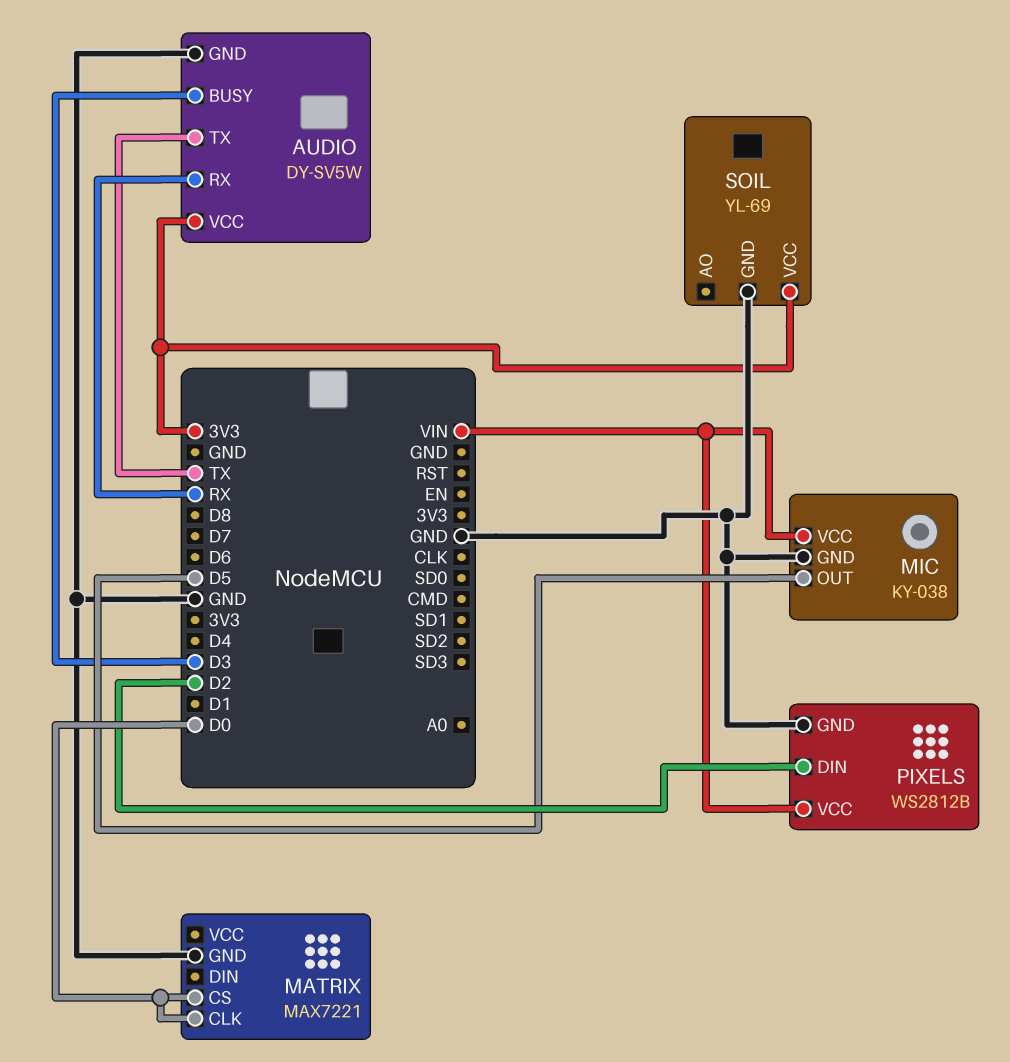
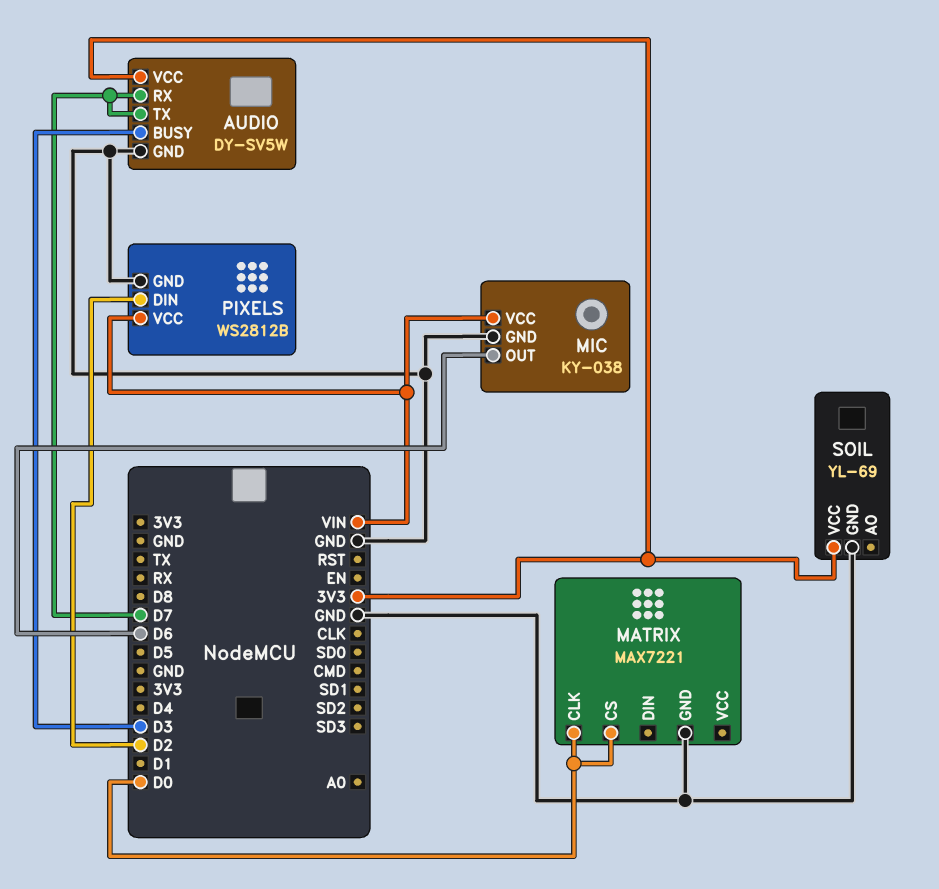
AUDIO pin RX: RX -> D7
AUDIO pin TX: TX -> D7
MIC pin OUT: D5 -> D6

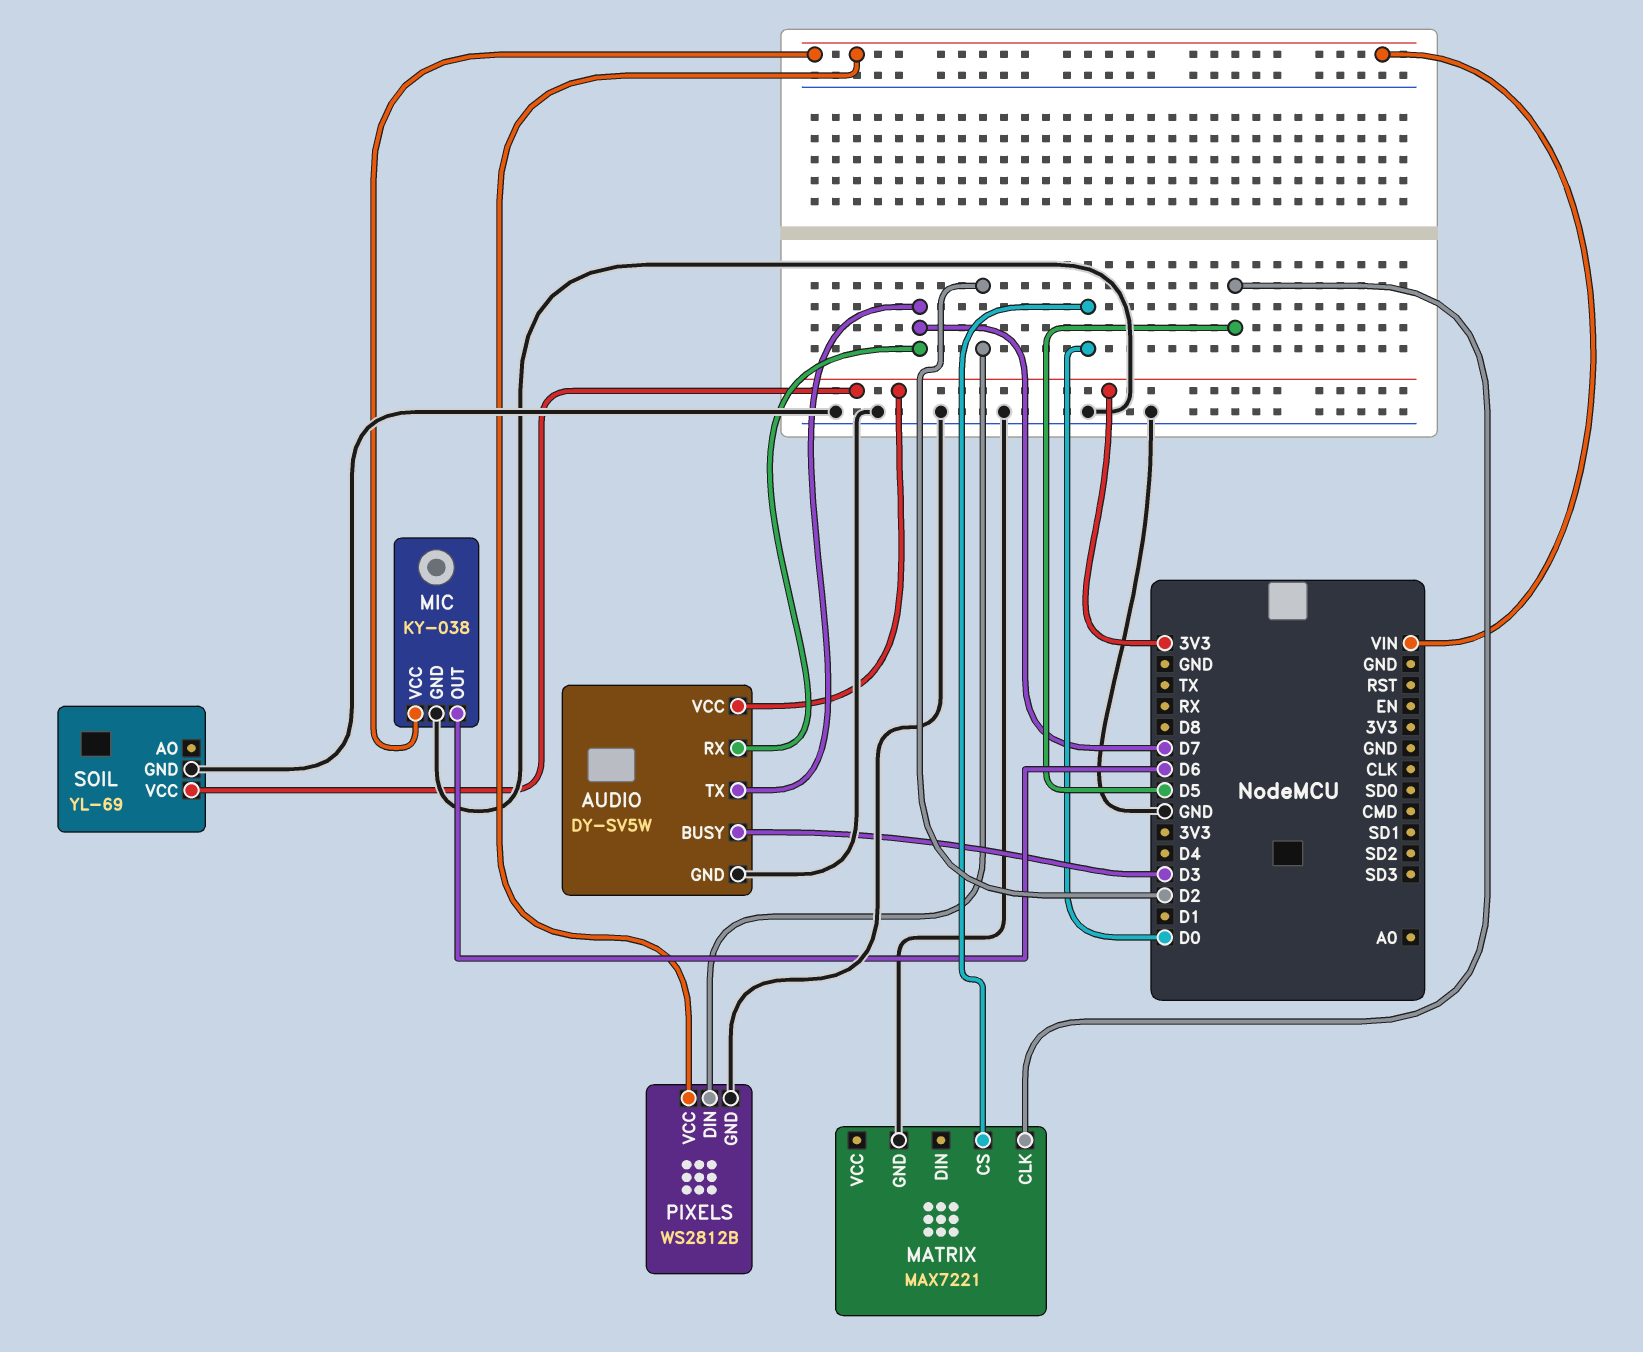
MATRIX pin CLK: D0 -> D5

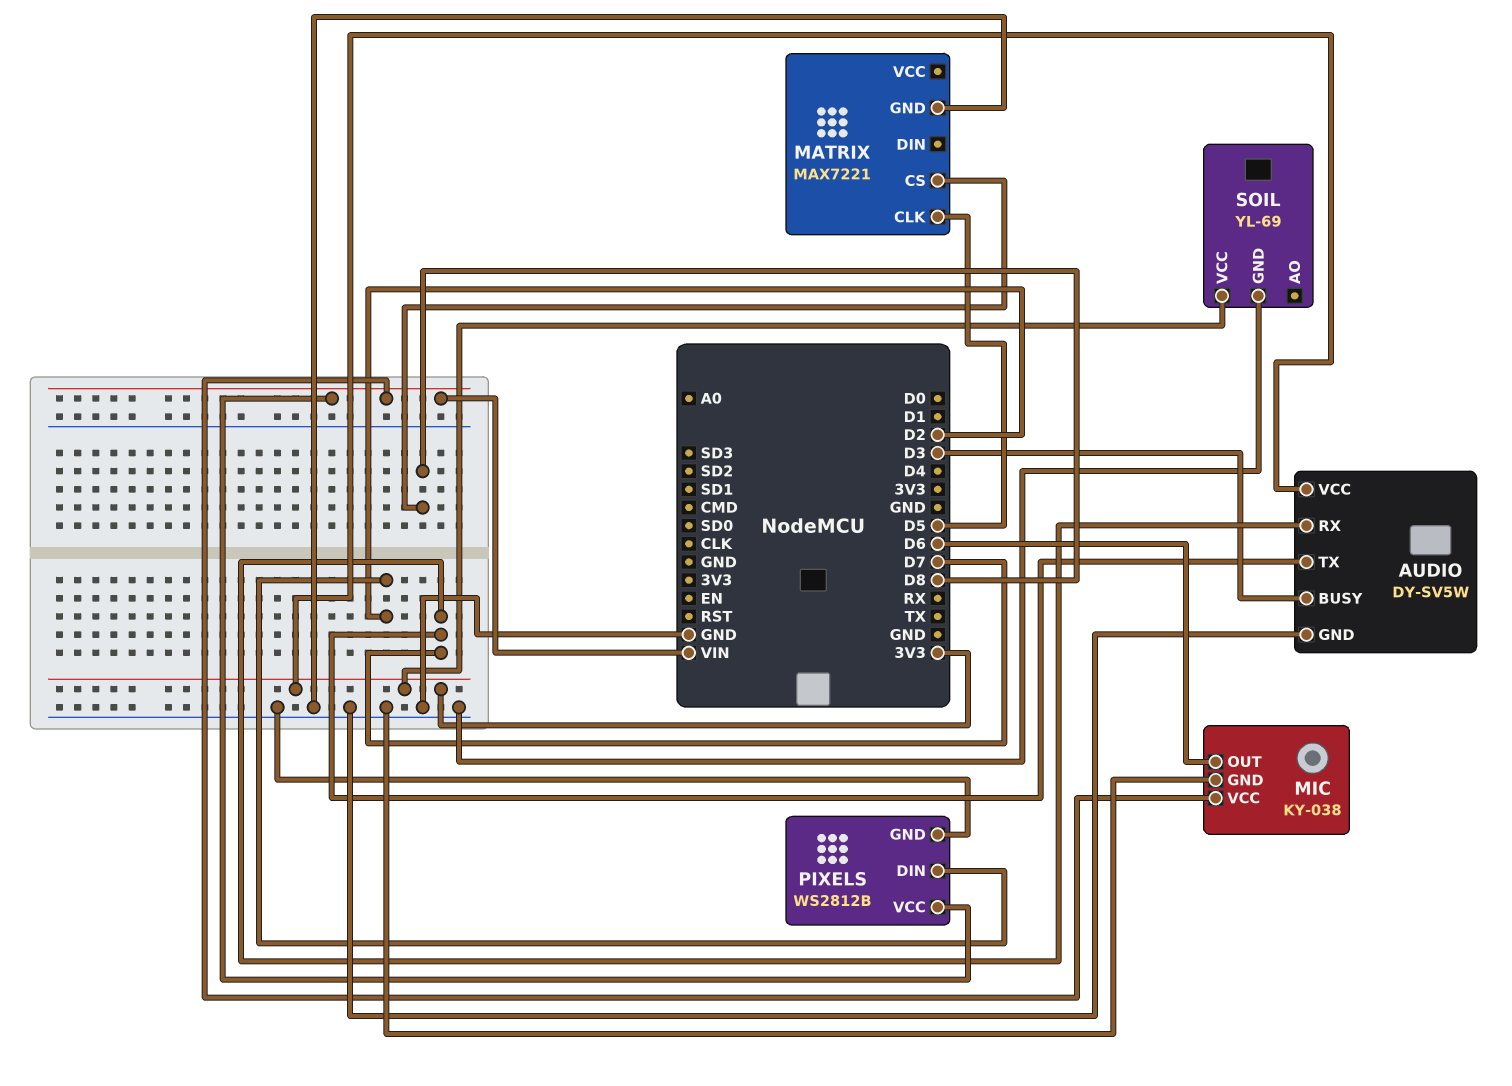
MATRIX pin CS: D0 -> D8

